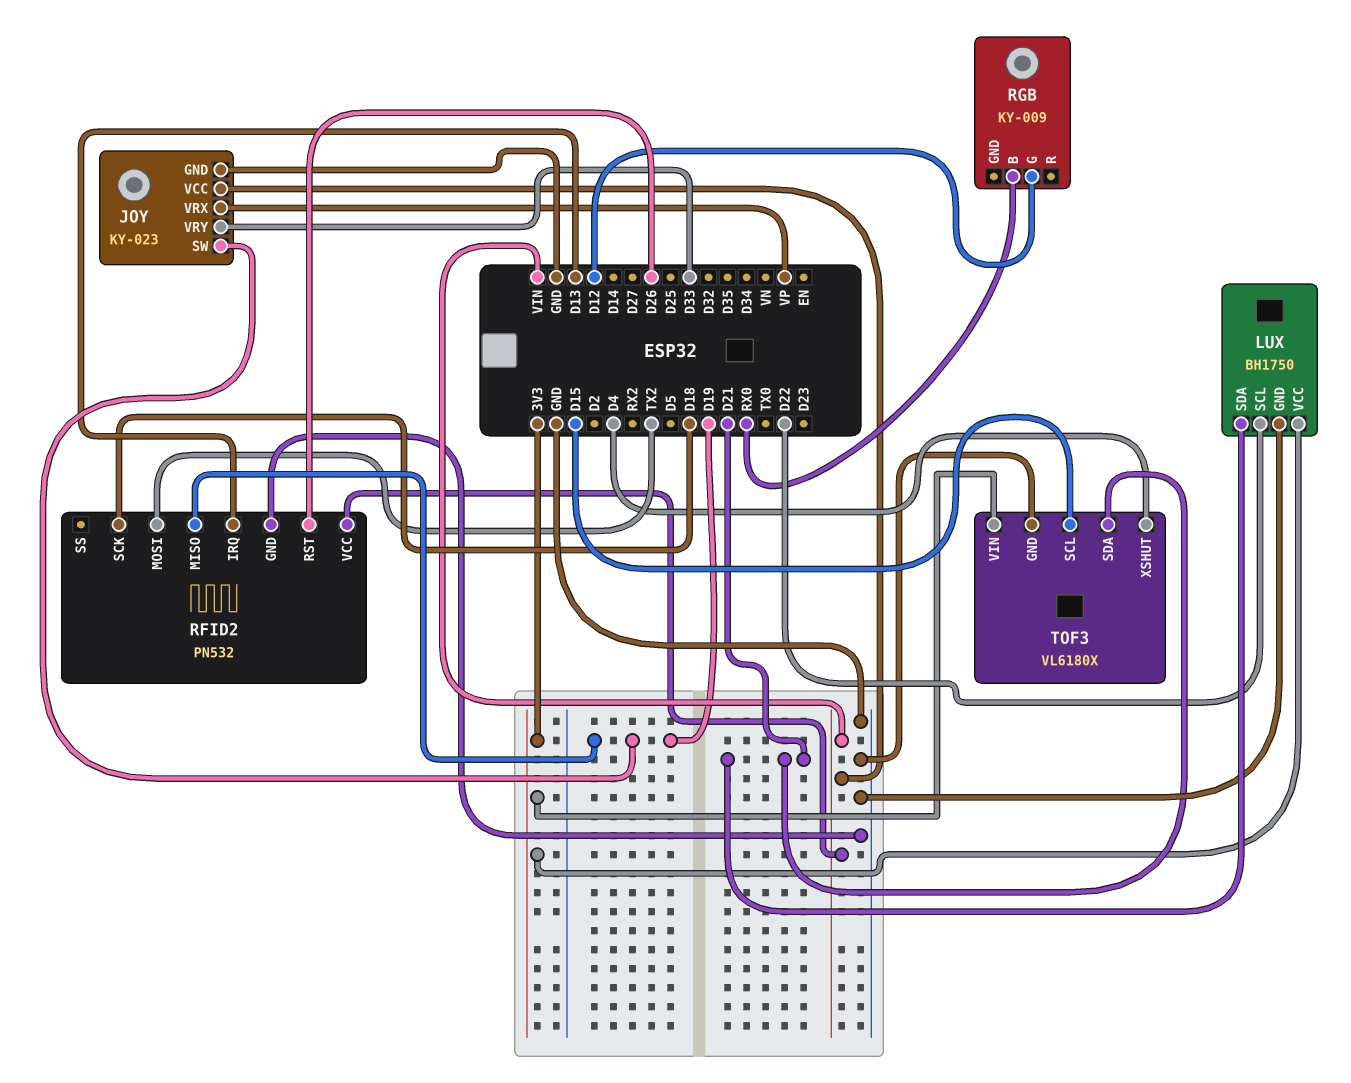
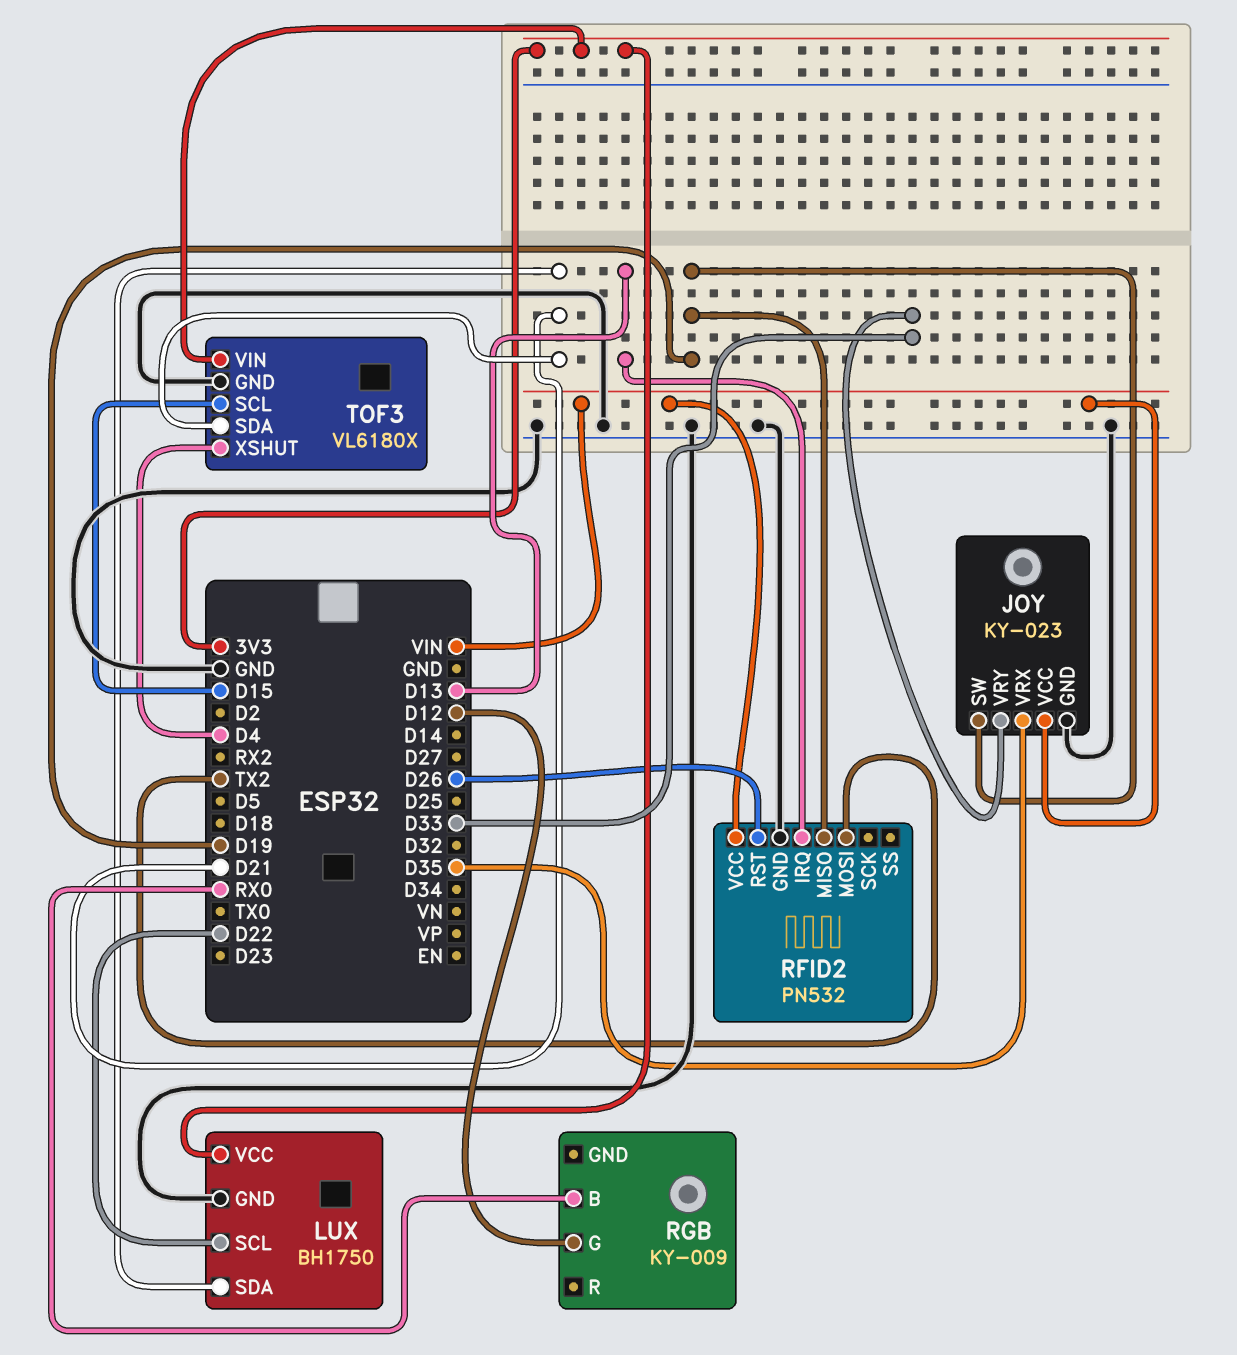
JOY pin VRX: VP -> D35
RFID2 pin SCK: D18 -> none

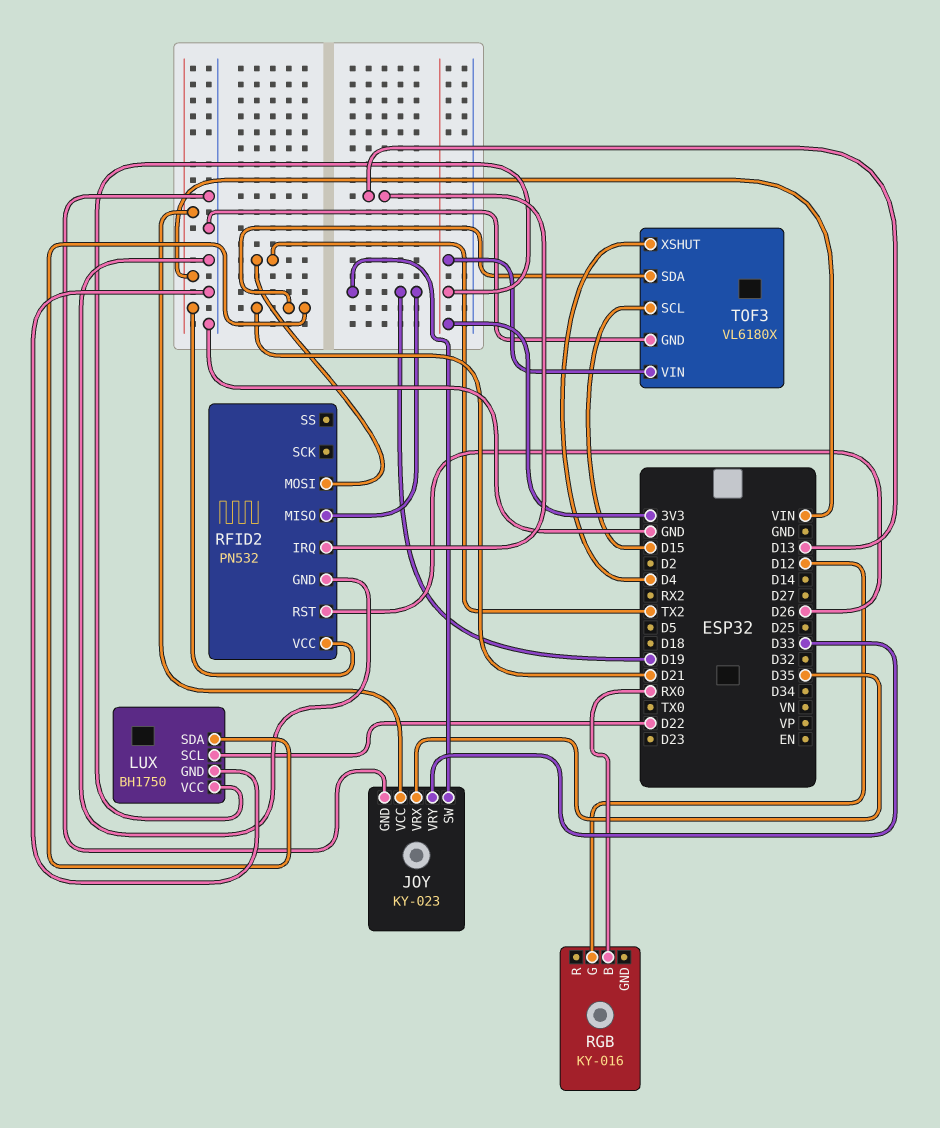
RGB: KY-009 -> KY-016

